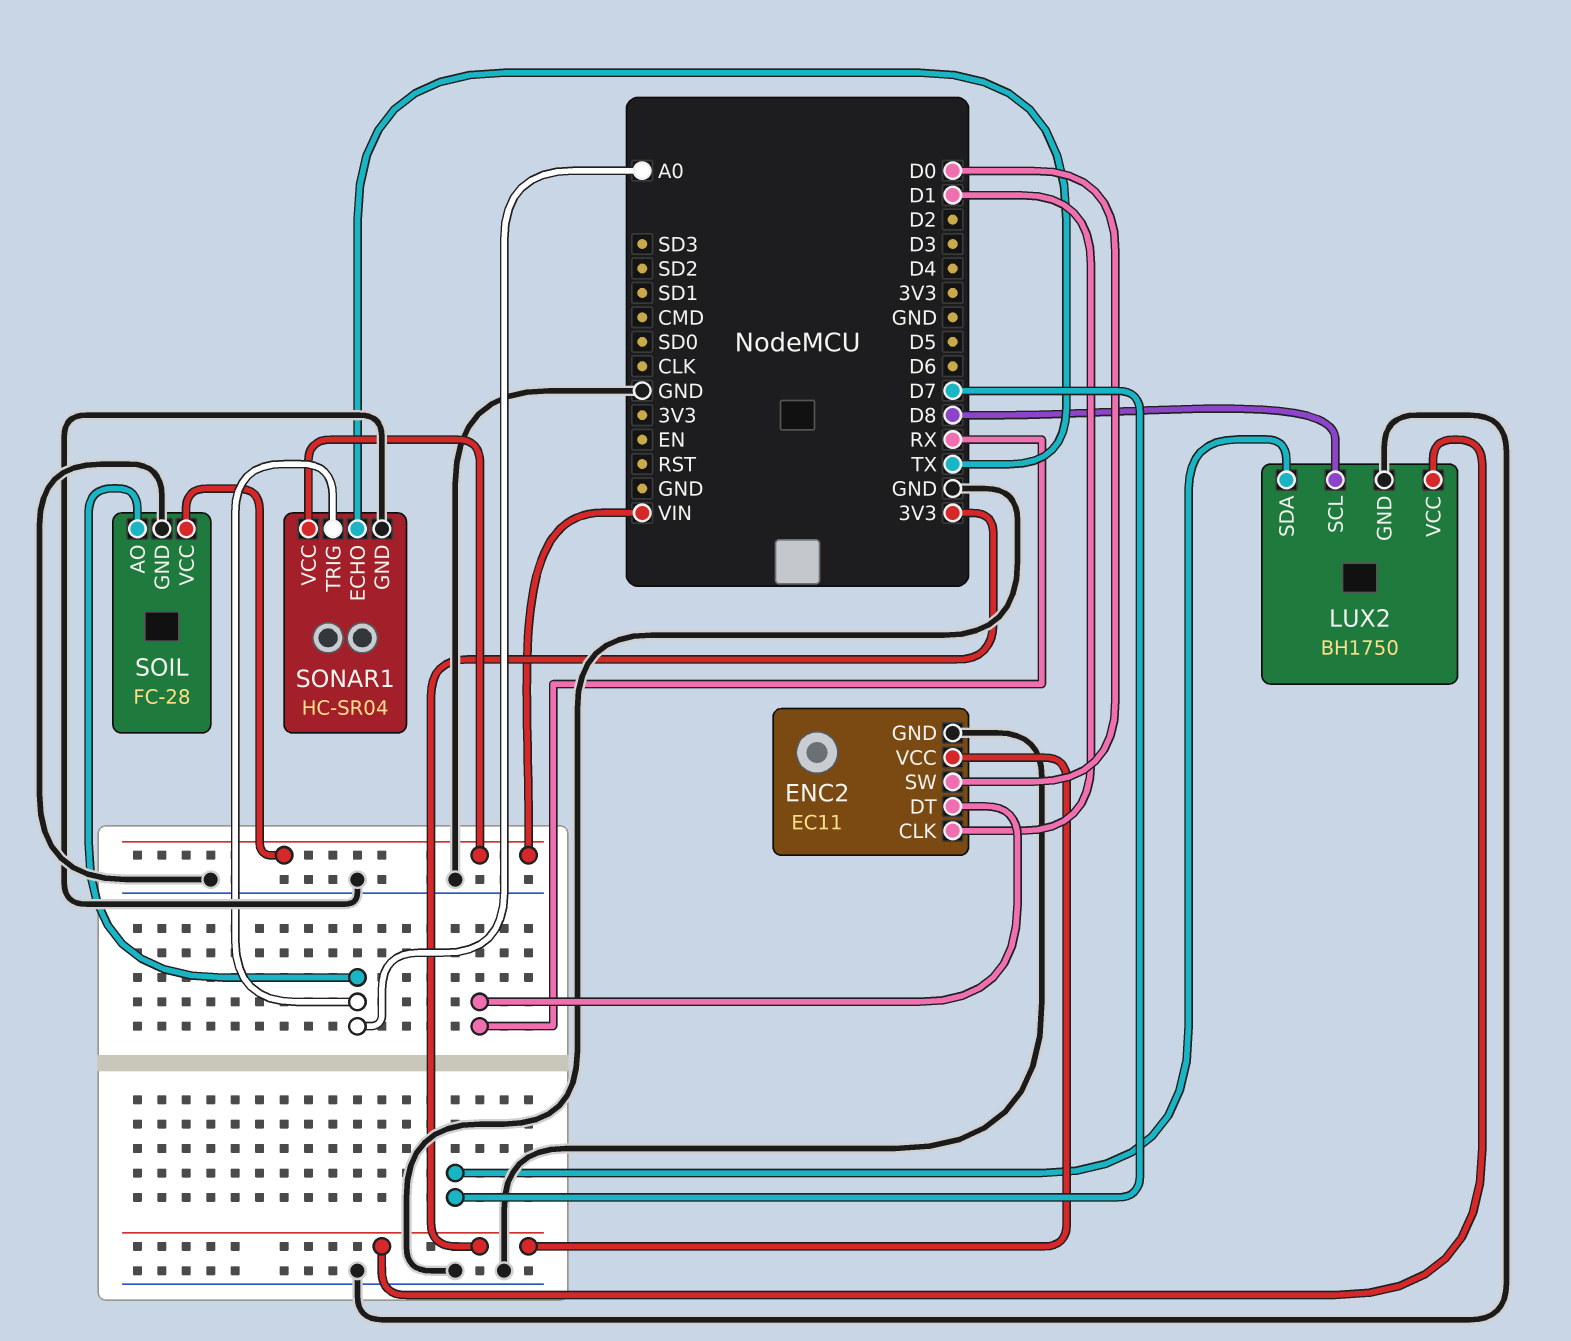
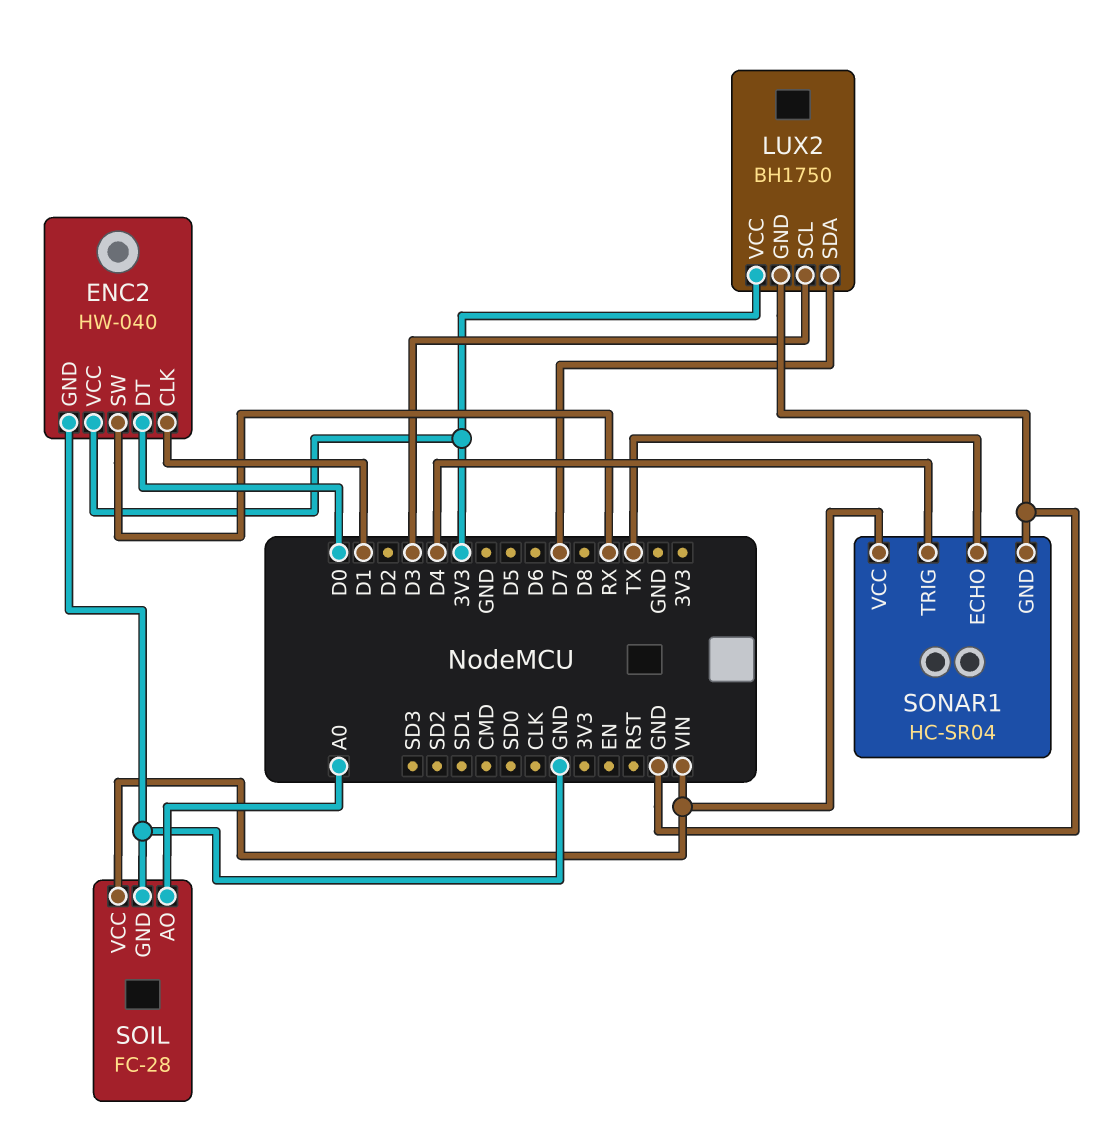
ENC2: EC11 -> HW-040
ENC2 pin DT: RX -> D0
ENC2 pin SW: D0 -> RX
LUX2 pin SCL: D8 -> D3
SONAR1 pin TRIG: A0 -> D4

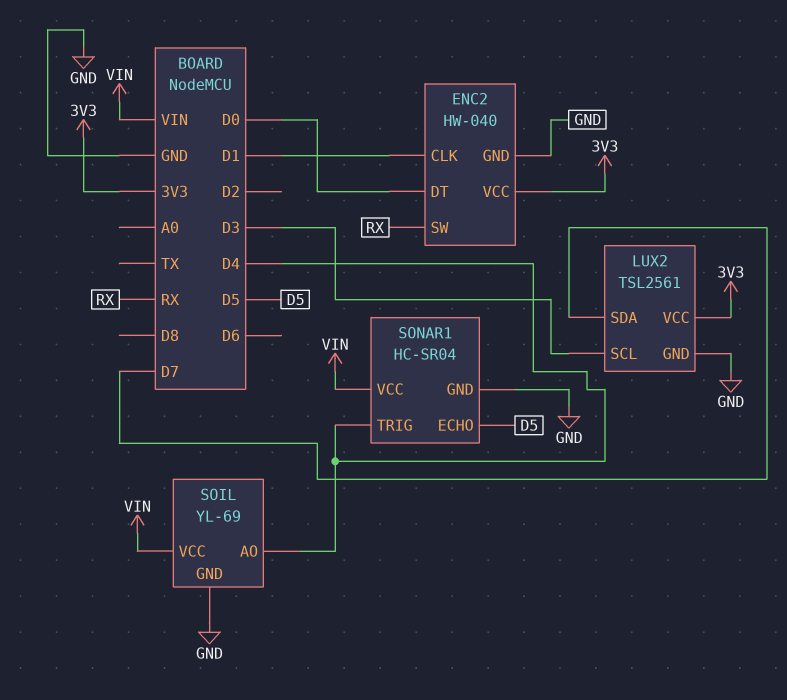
LUX2: BH1750 -> TSL2561
SOIL: FC-28 -> YL-69
SOIL pin AO: A0 -> D4
SONAR1 pin ECHO: TX -> D5

